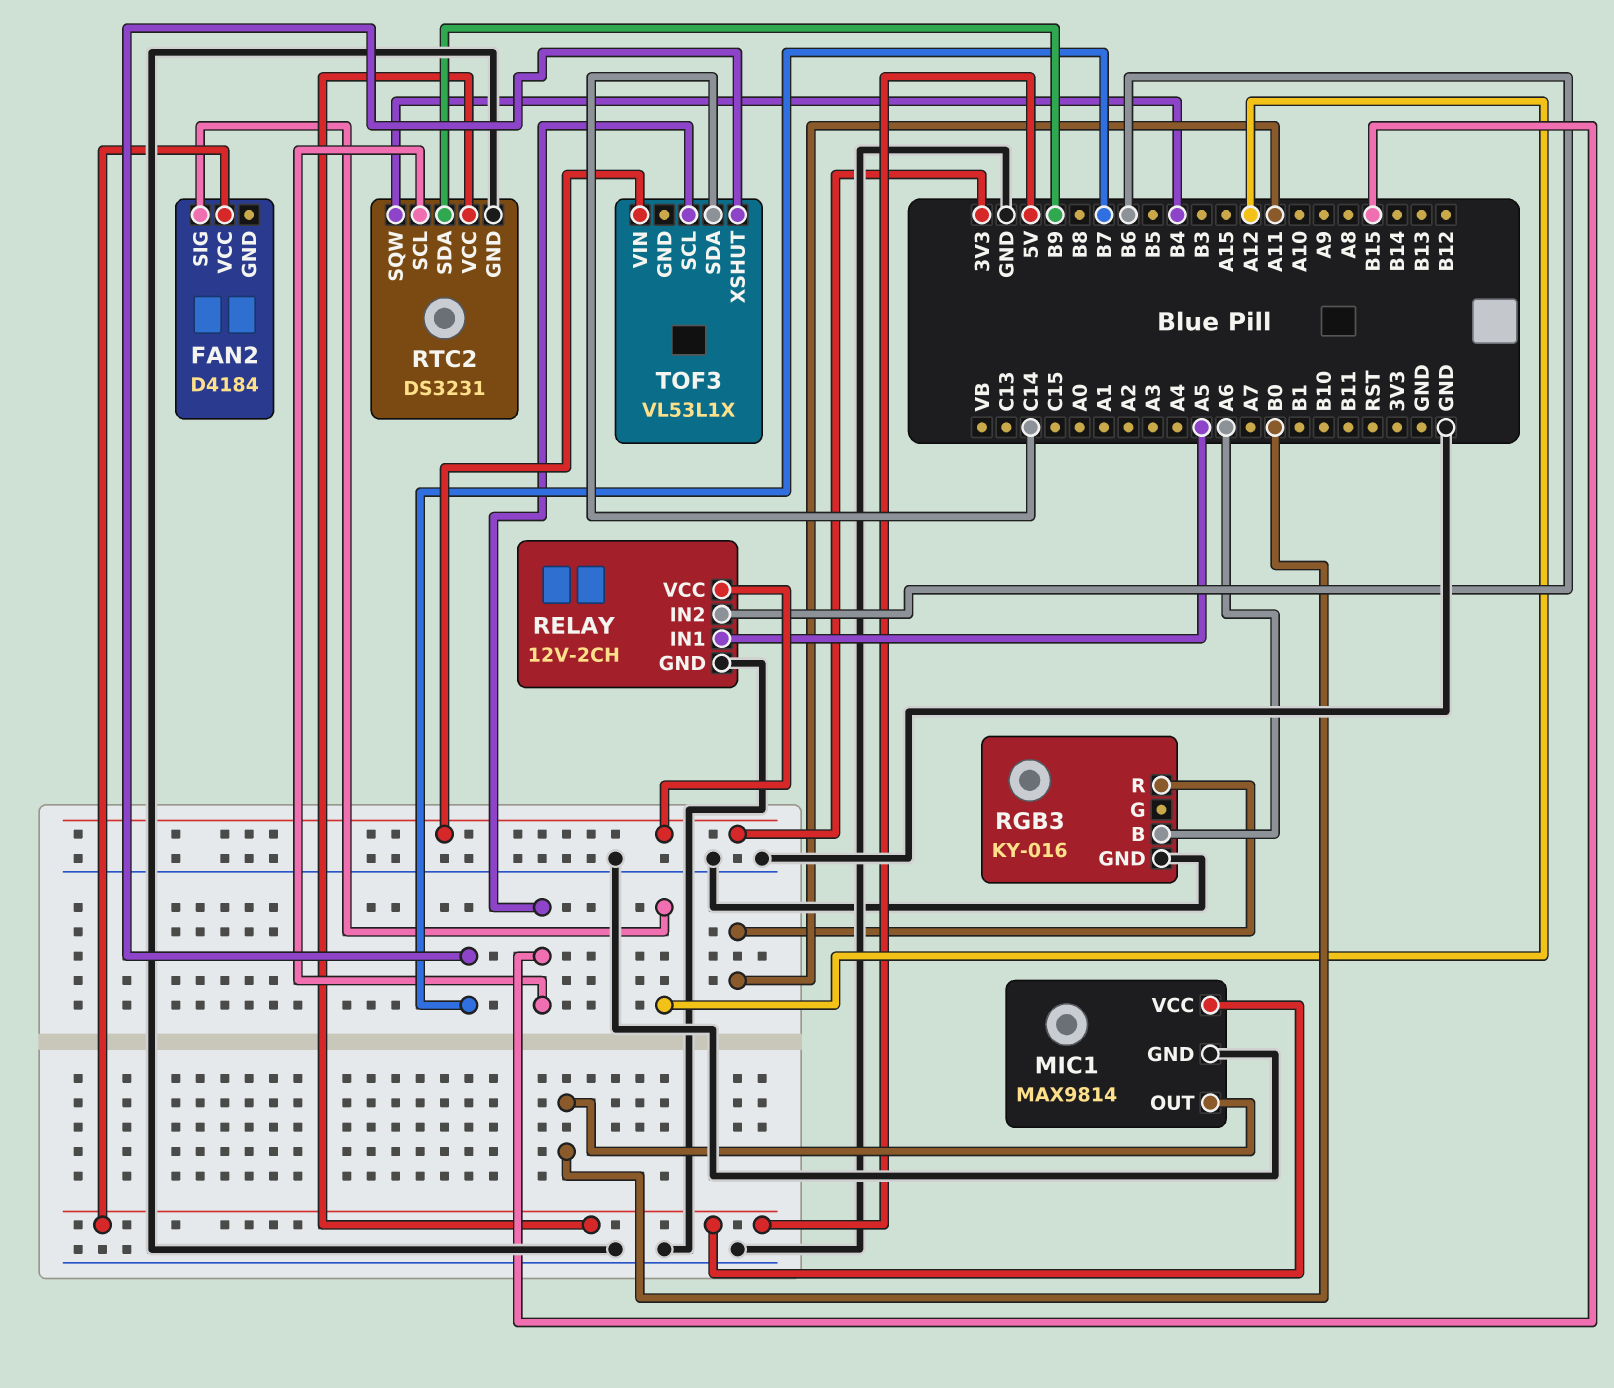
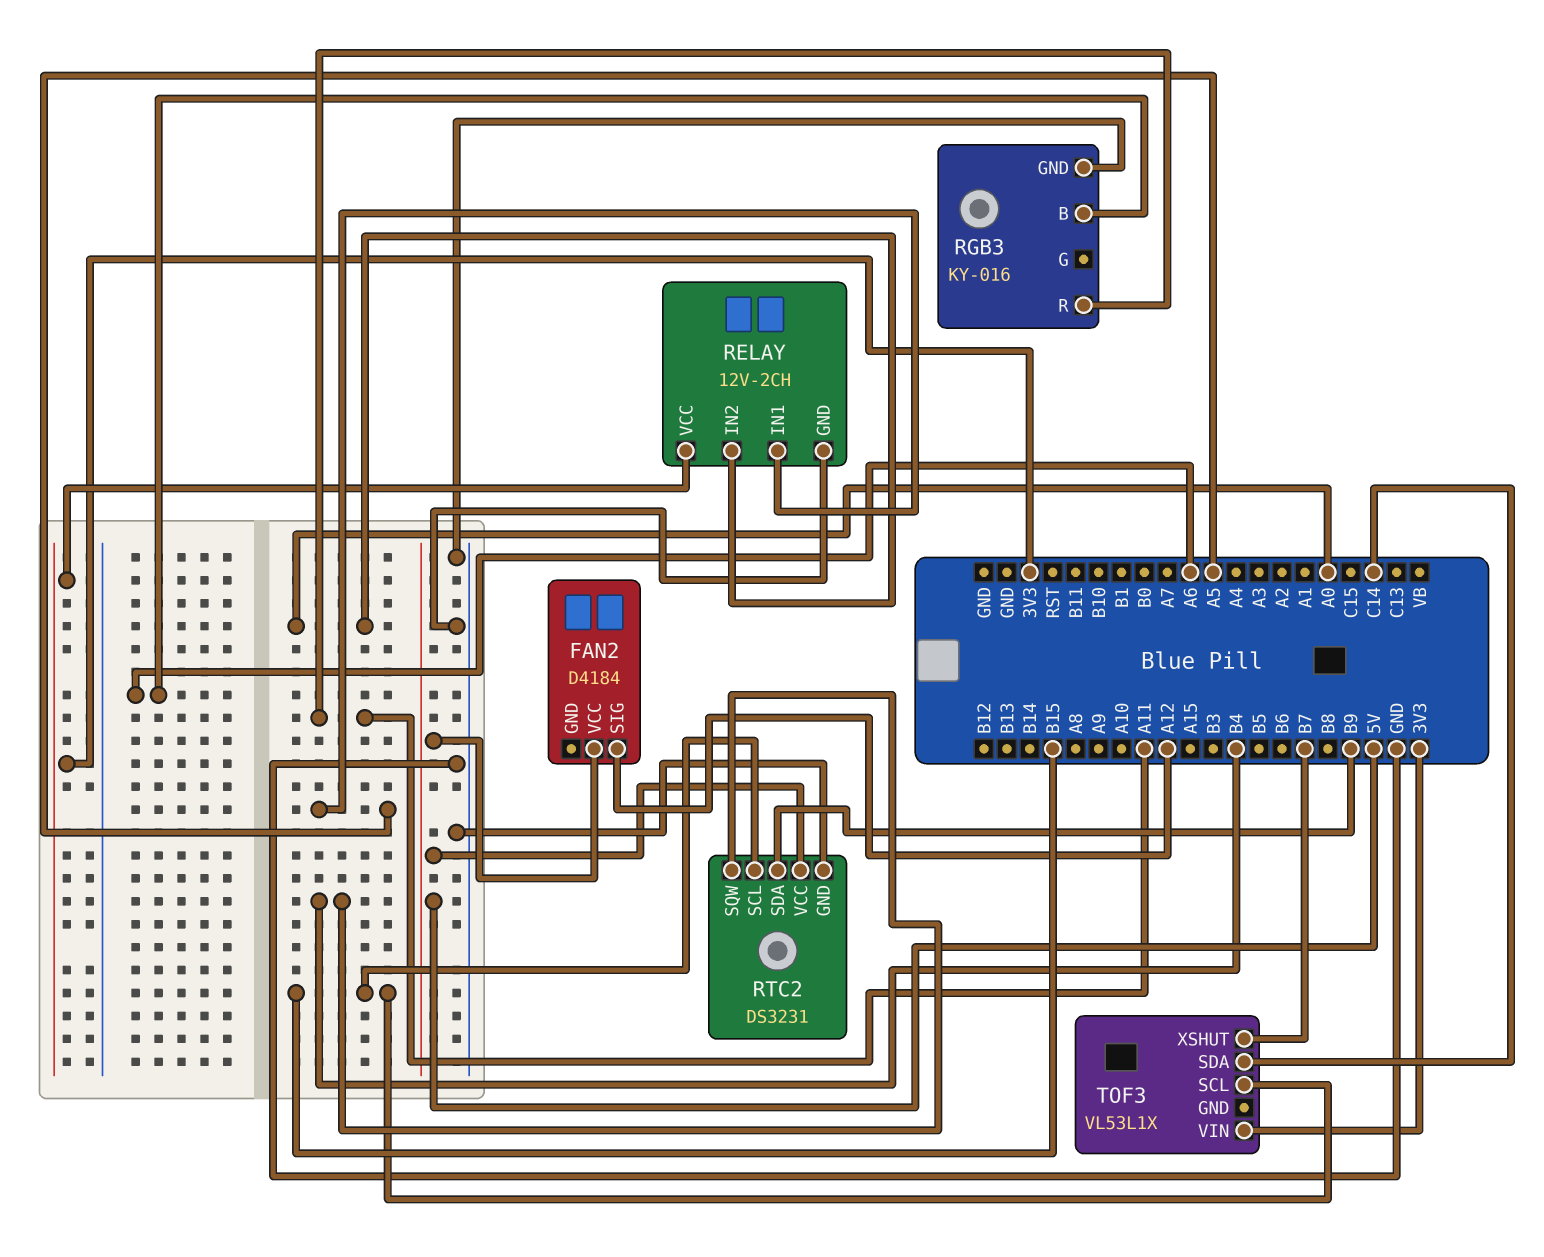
MIC1: MAX9814 -> none
MIC1 pin GND: GND -> none
MIC1 pin OUT: B0 -> none
MIC1 pin VCC: 5V -> none
RELAY pin IN2: B6 -> A0

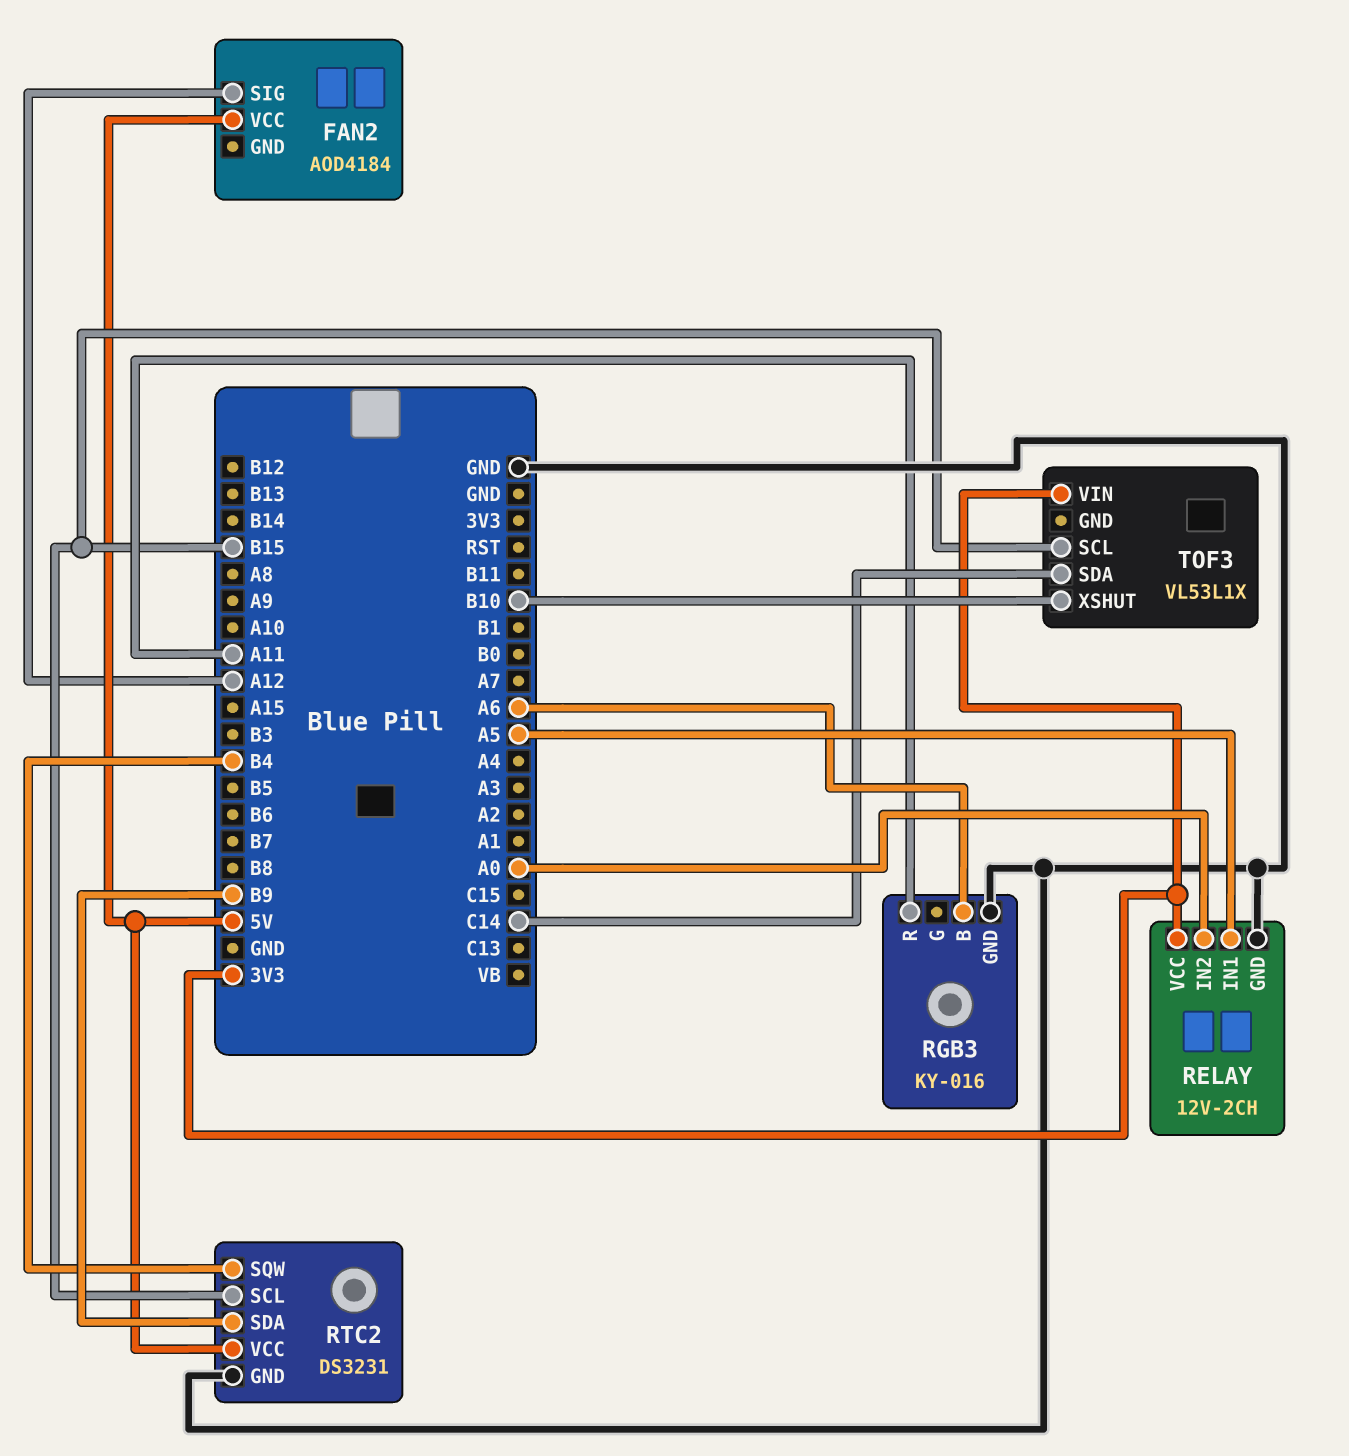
FAN2: D4184 -> AOD4184
TOF3 pin XSHUT: B7 -> B10

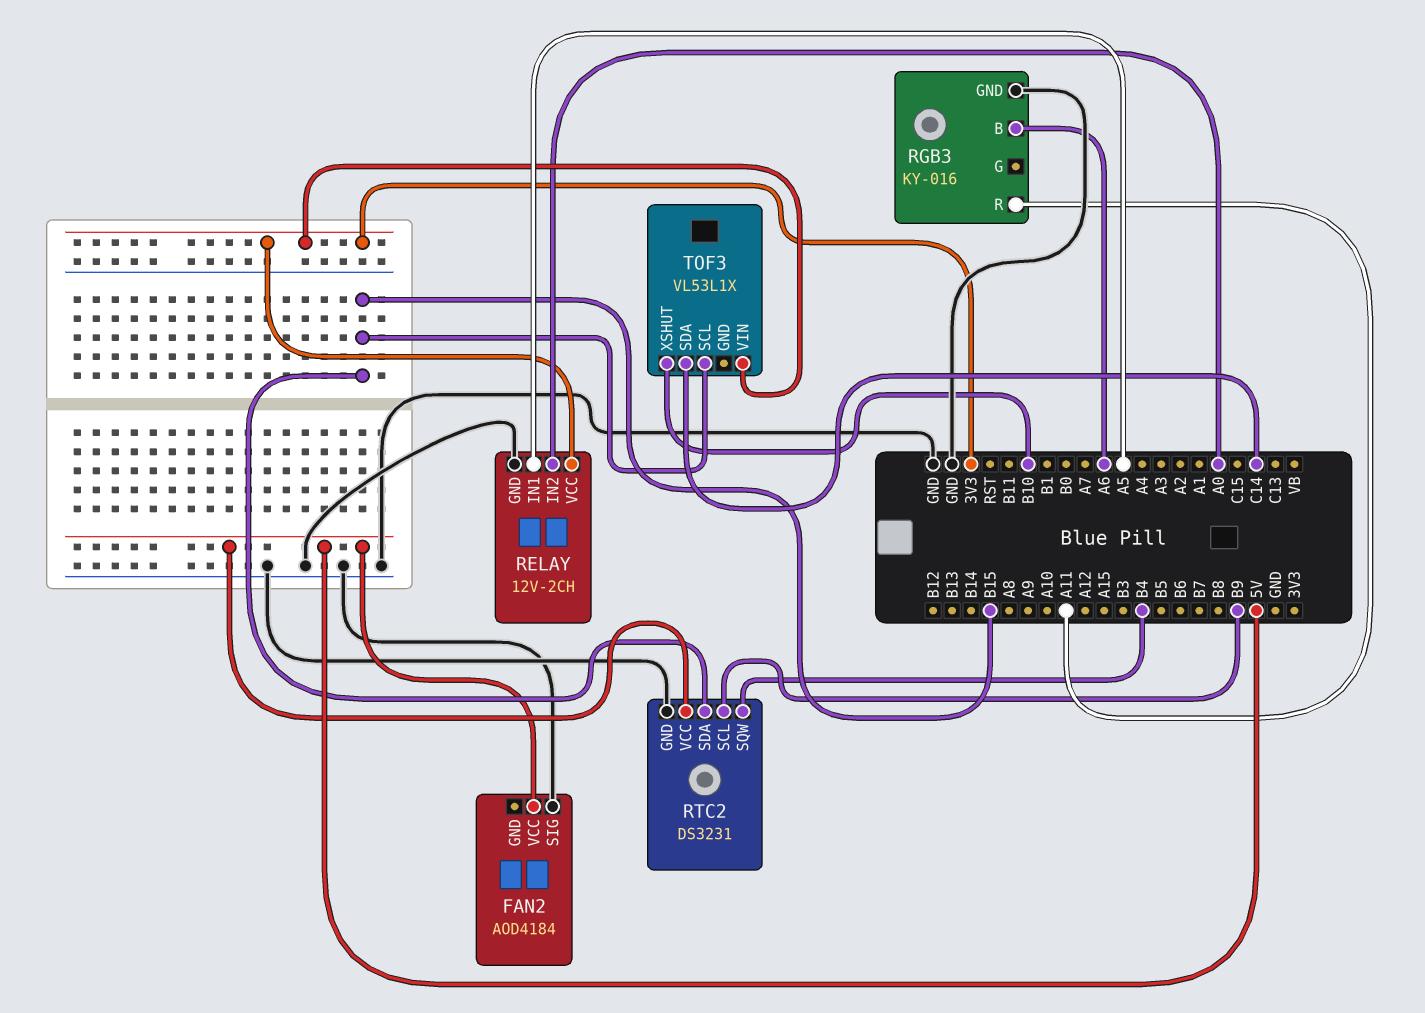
FAN2 pin SIG: A12 -> GND
RTC2 pin SCL: B15 -> B9
RTC2 pin SDA: B9 -> B15

